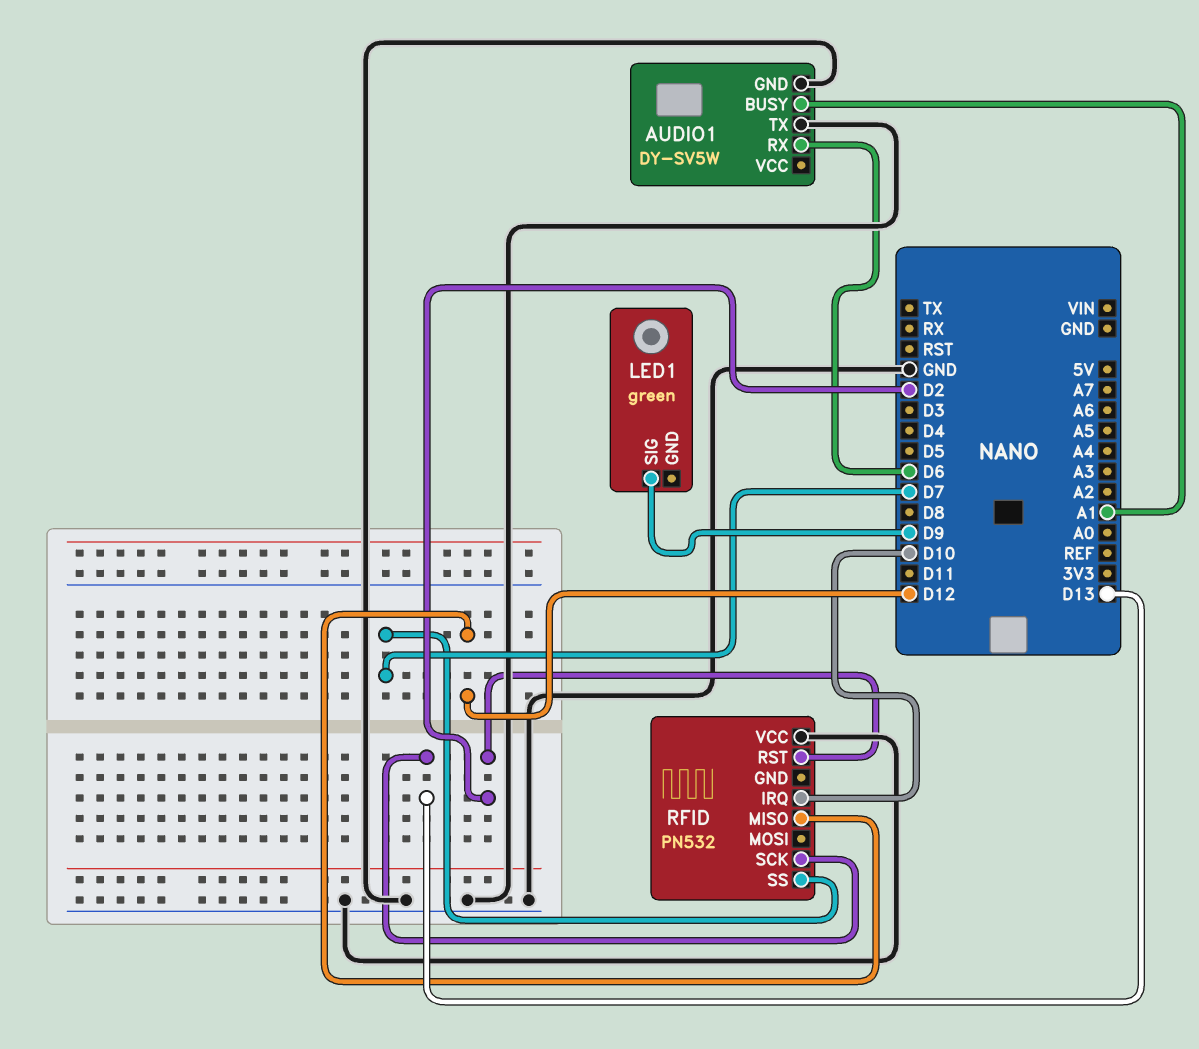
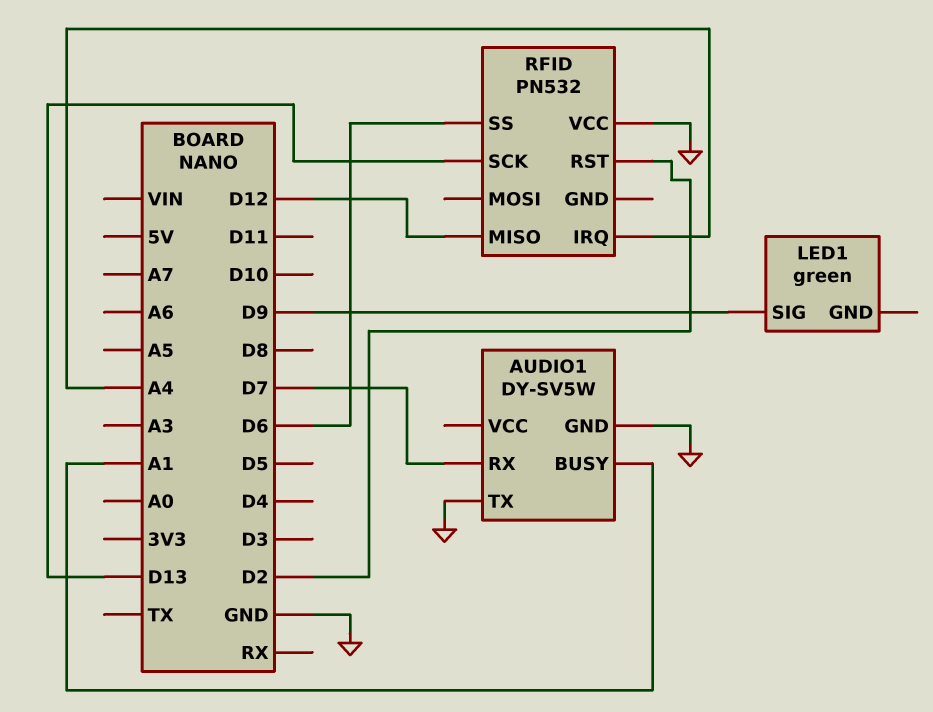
AUDIO1 pin RX: D6 -> D7
RFID pin IRQ: D10 -> A4
RFID pin SS: D7 -> D6

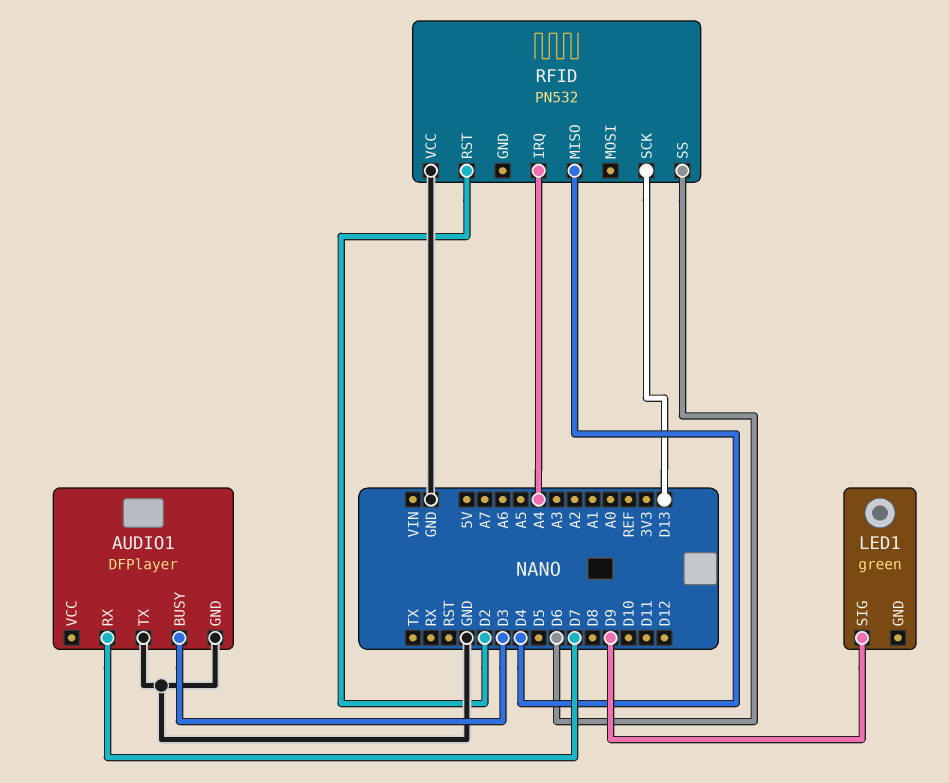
AUDIO1: DY-SV5W -> DFPlayer
AUDIO1 pin BUSY: A1 -> D3
RFID pin MISO: D12 -> D4

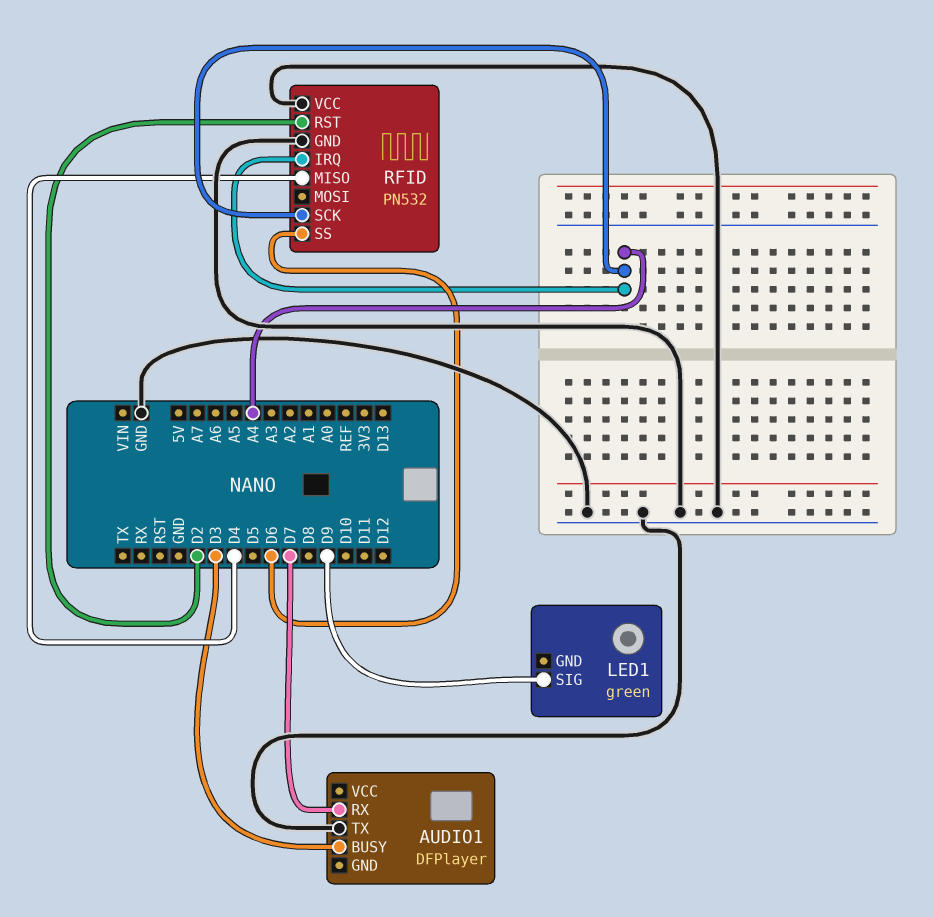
AUDIO1 pin GND: GND -> none
RFID pin GND: none -> GND
RFID pin SCK: D13 -> A4

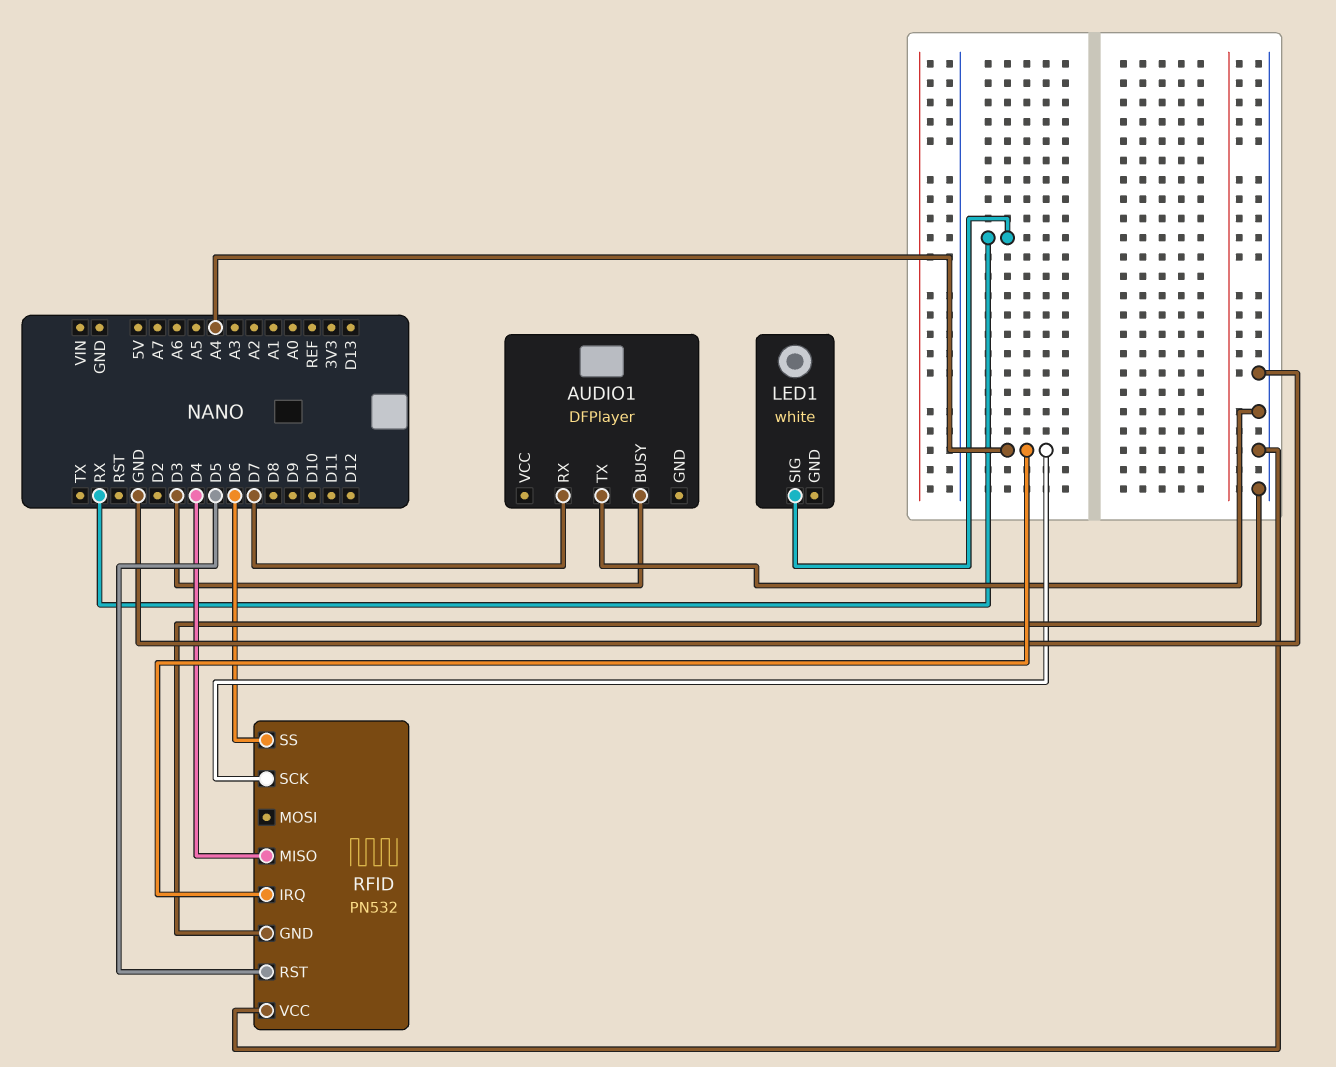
LED1: green -> white
LED1 pin SIG: D9 -> RX
RFID pin RST: D2 -> D5

